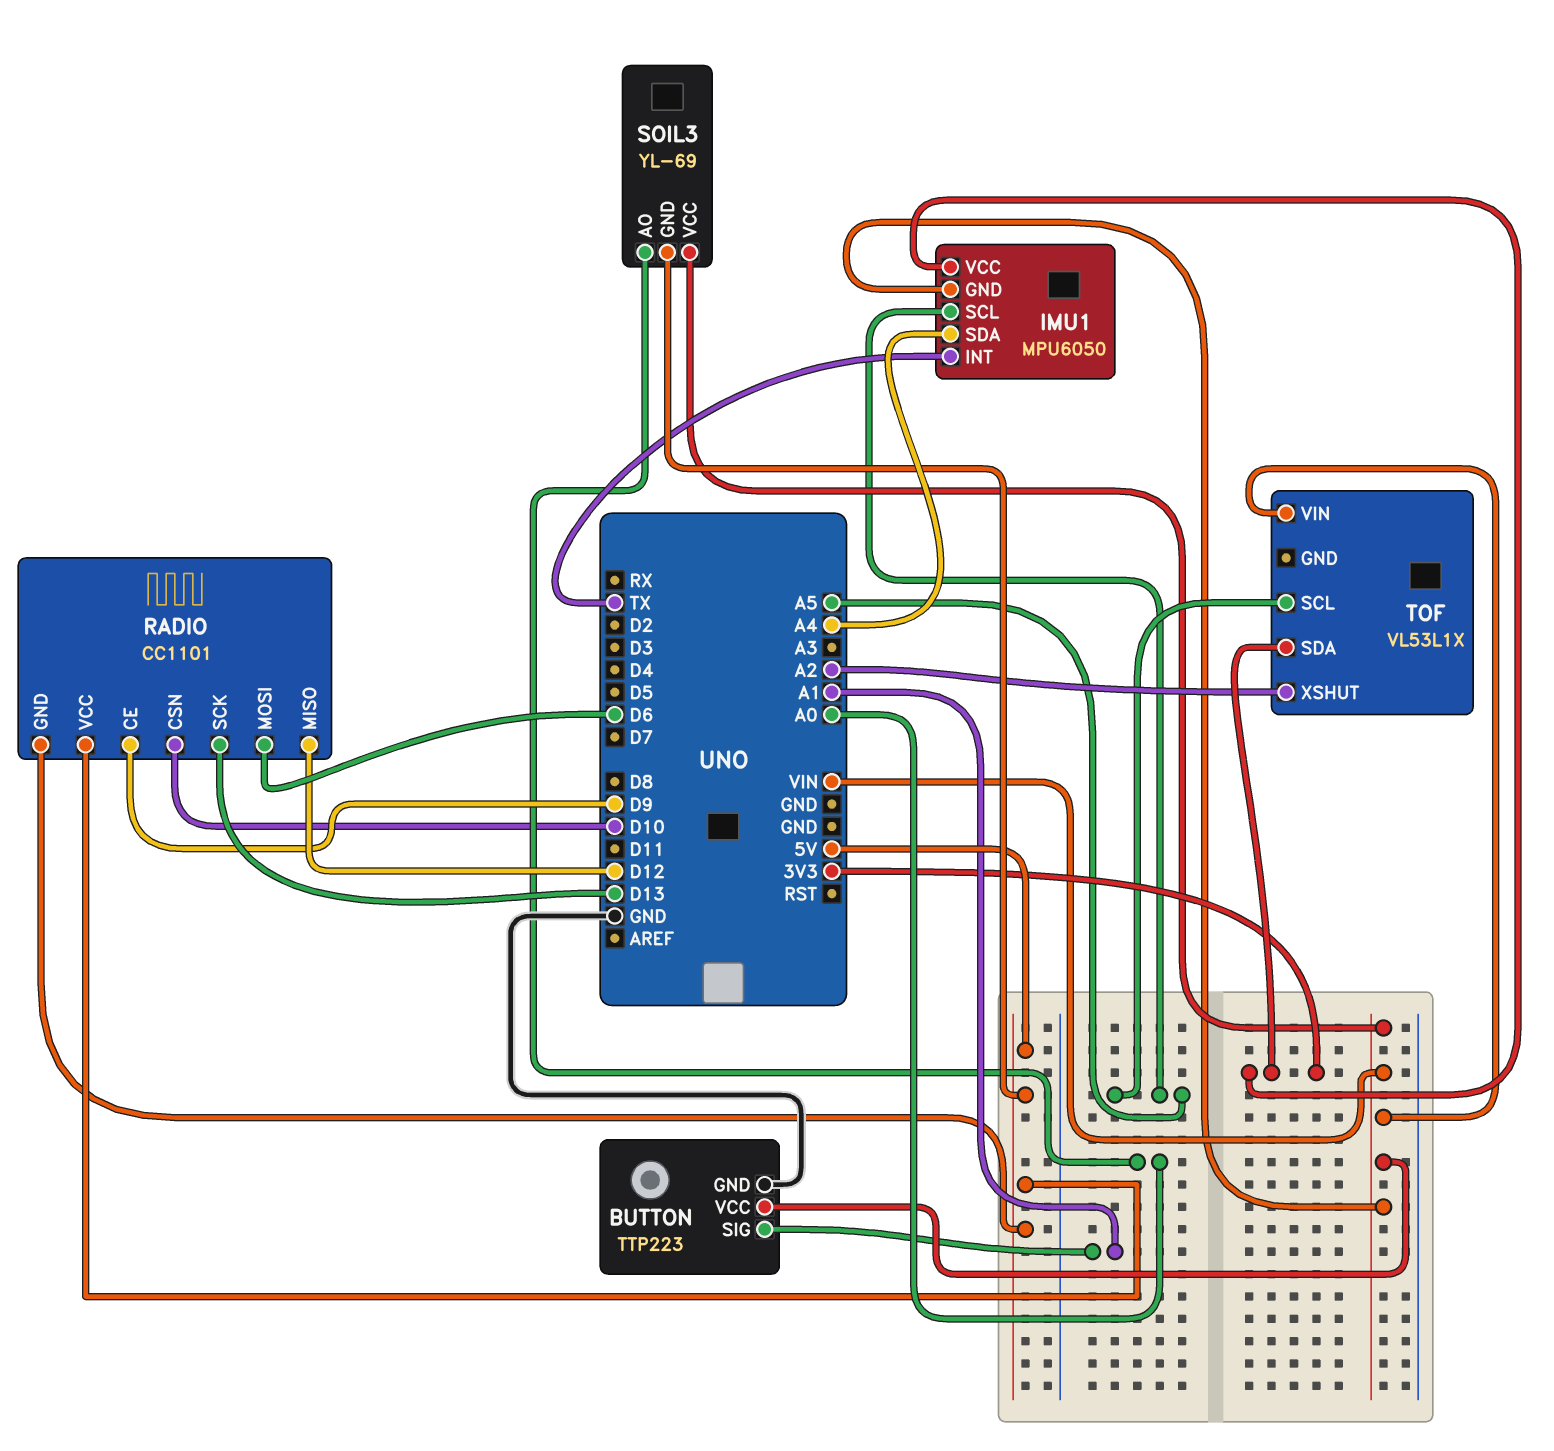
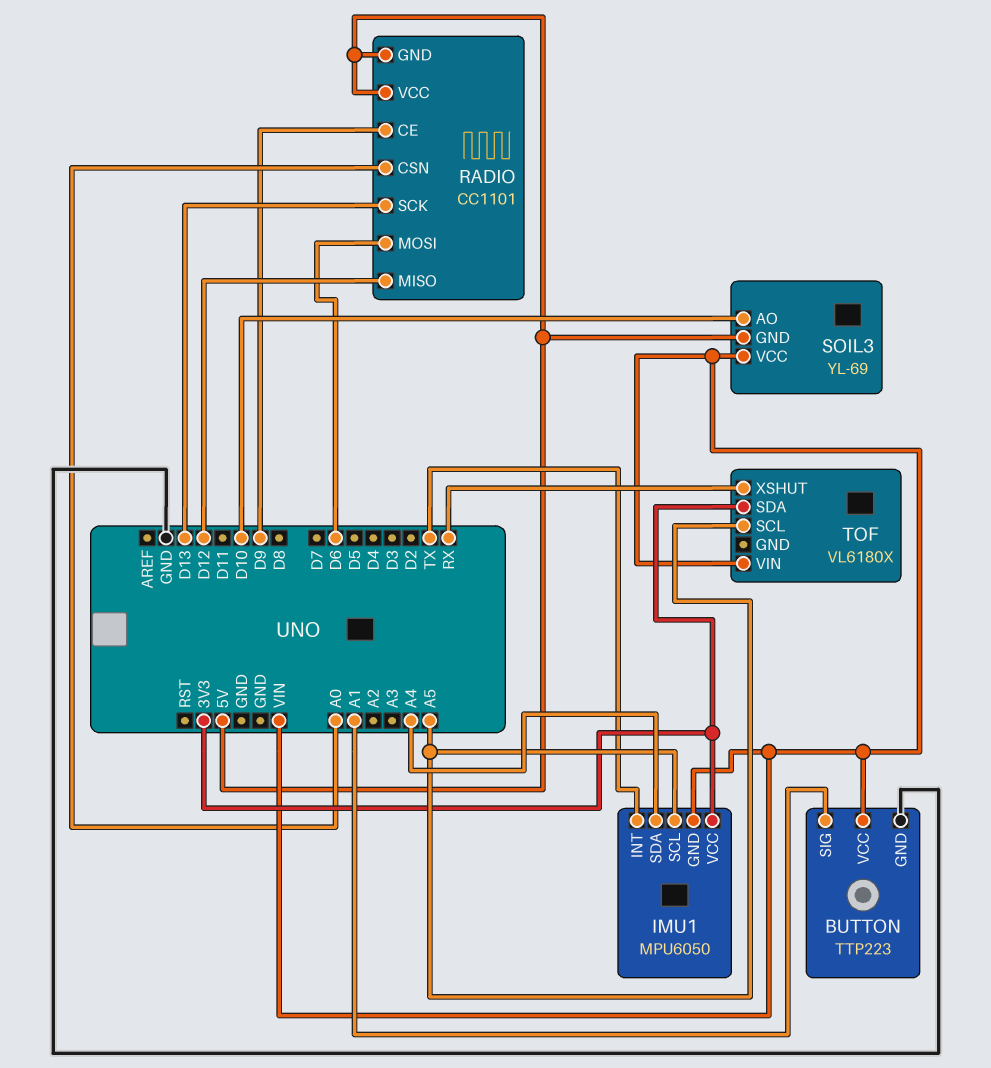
RADIO pin CSN: D10 -> A0
SOIL3 pin AO: A0 -> D10
TOF: VL53L1X -> VL6180X
TOF pin XSHUT: A2 -> RX

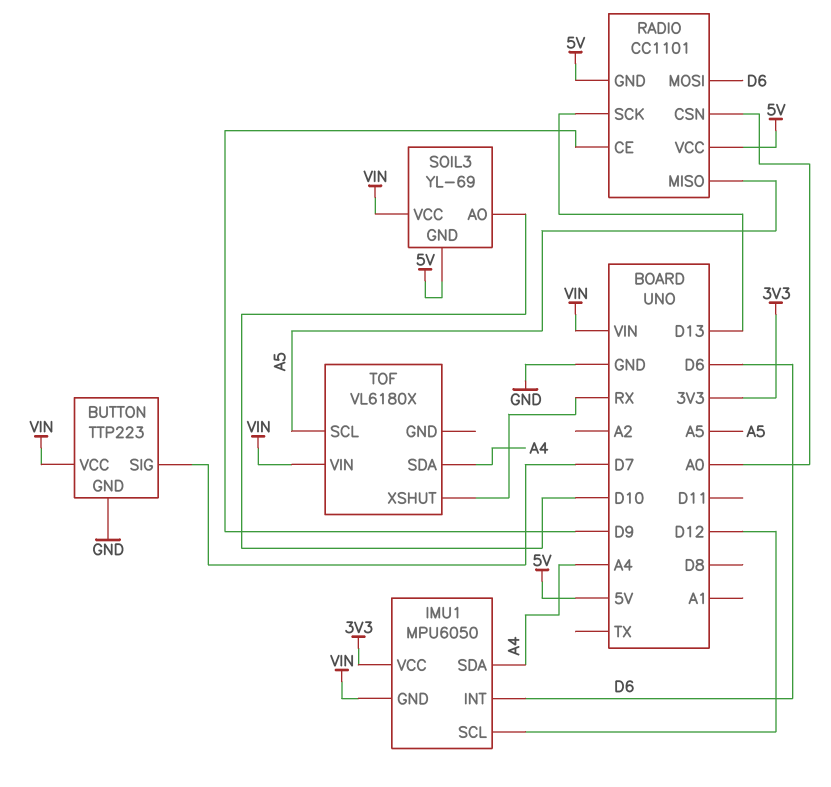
BUTTON pin SIG: A1 -> D7
IMU1 pin INT: TX -> D6
IMU1 pin SCL: A5 -> D12
RADIO pin MISO: D12 -> A5
TOF pin SDA: 3V3 -> A4

